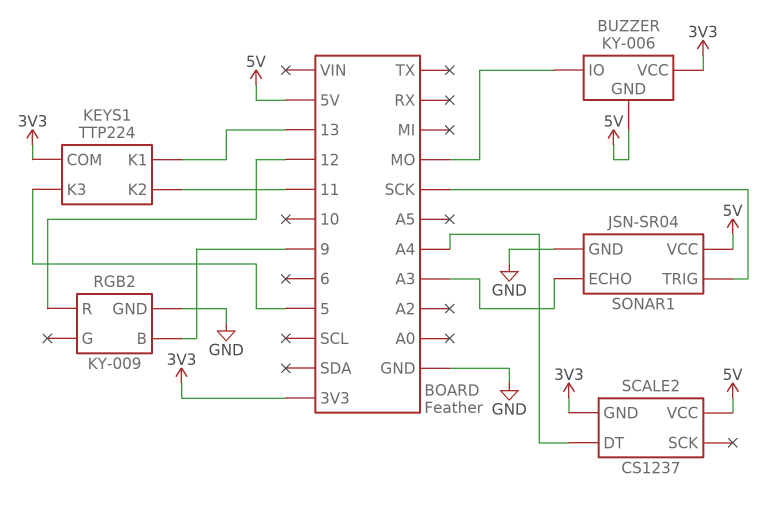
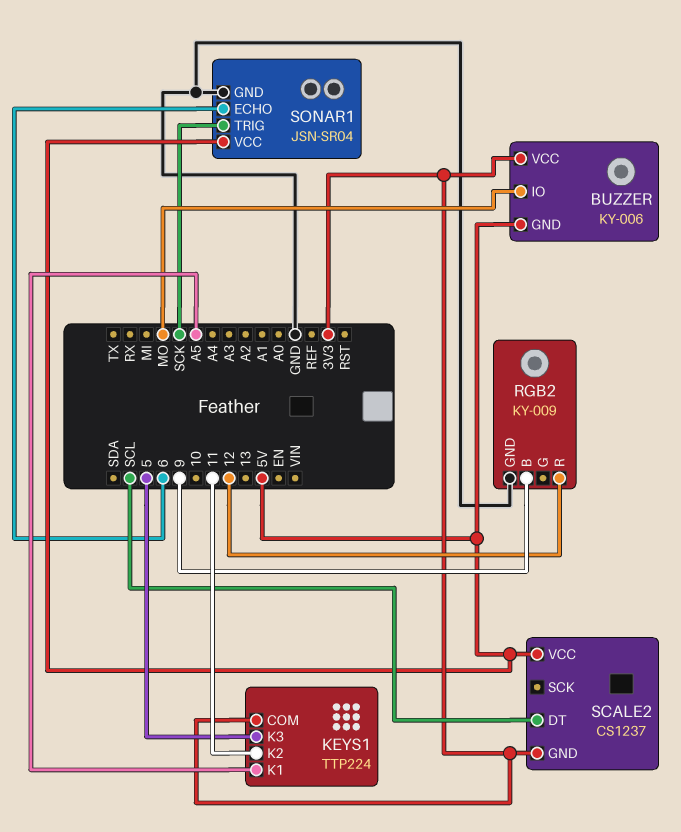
KEYS1 pin K1: 13 -> A5
SCALE2 pin DT: A4 -> SCL
SONAR1 pin ECHO: A3 -> 6

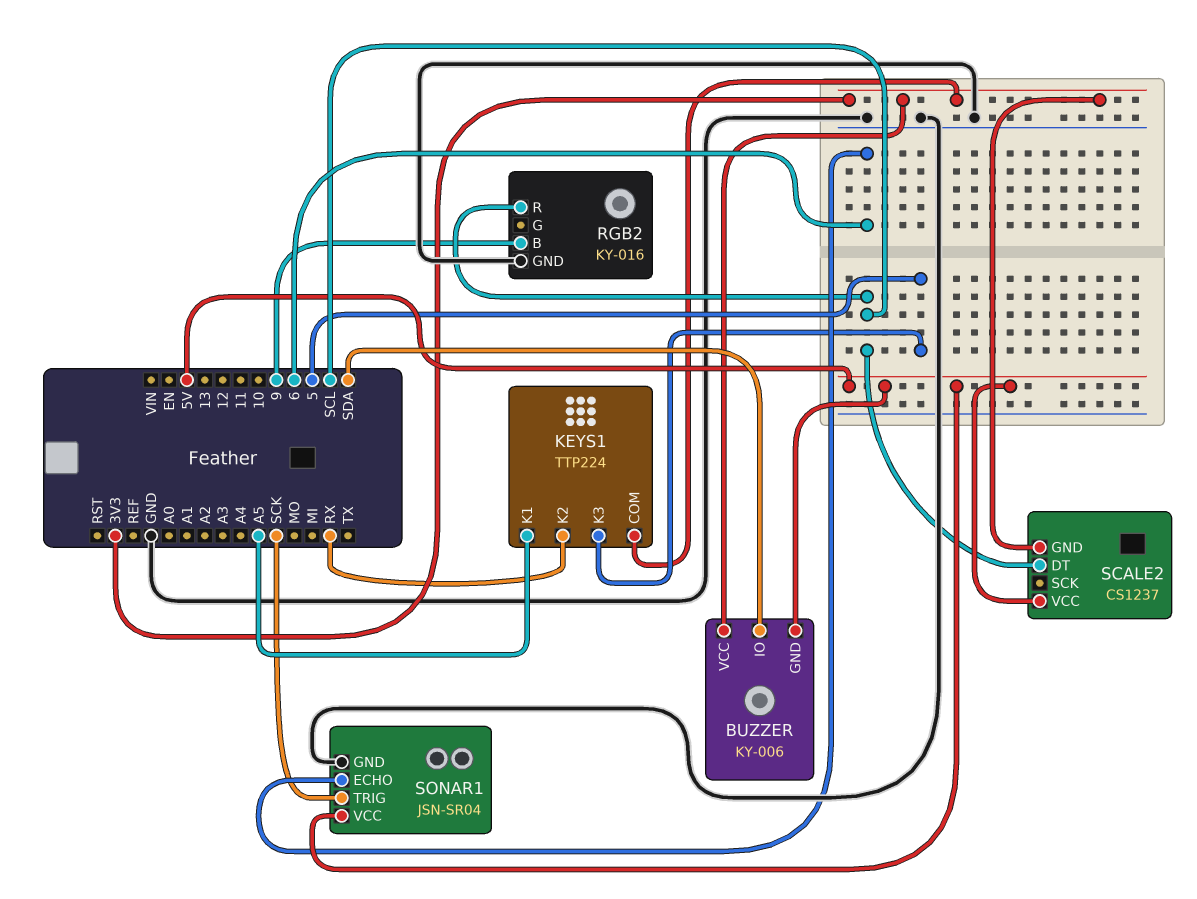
BUZZER pin IO: MO -> SDA
KEYS1 pin K2: 11 -> RX
RGB2: KY-009 -> KY-016
RGB2 pin R: 12 -> SCL

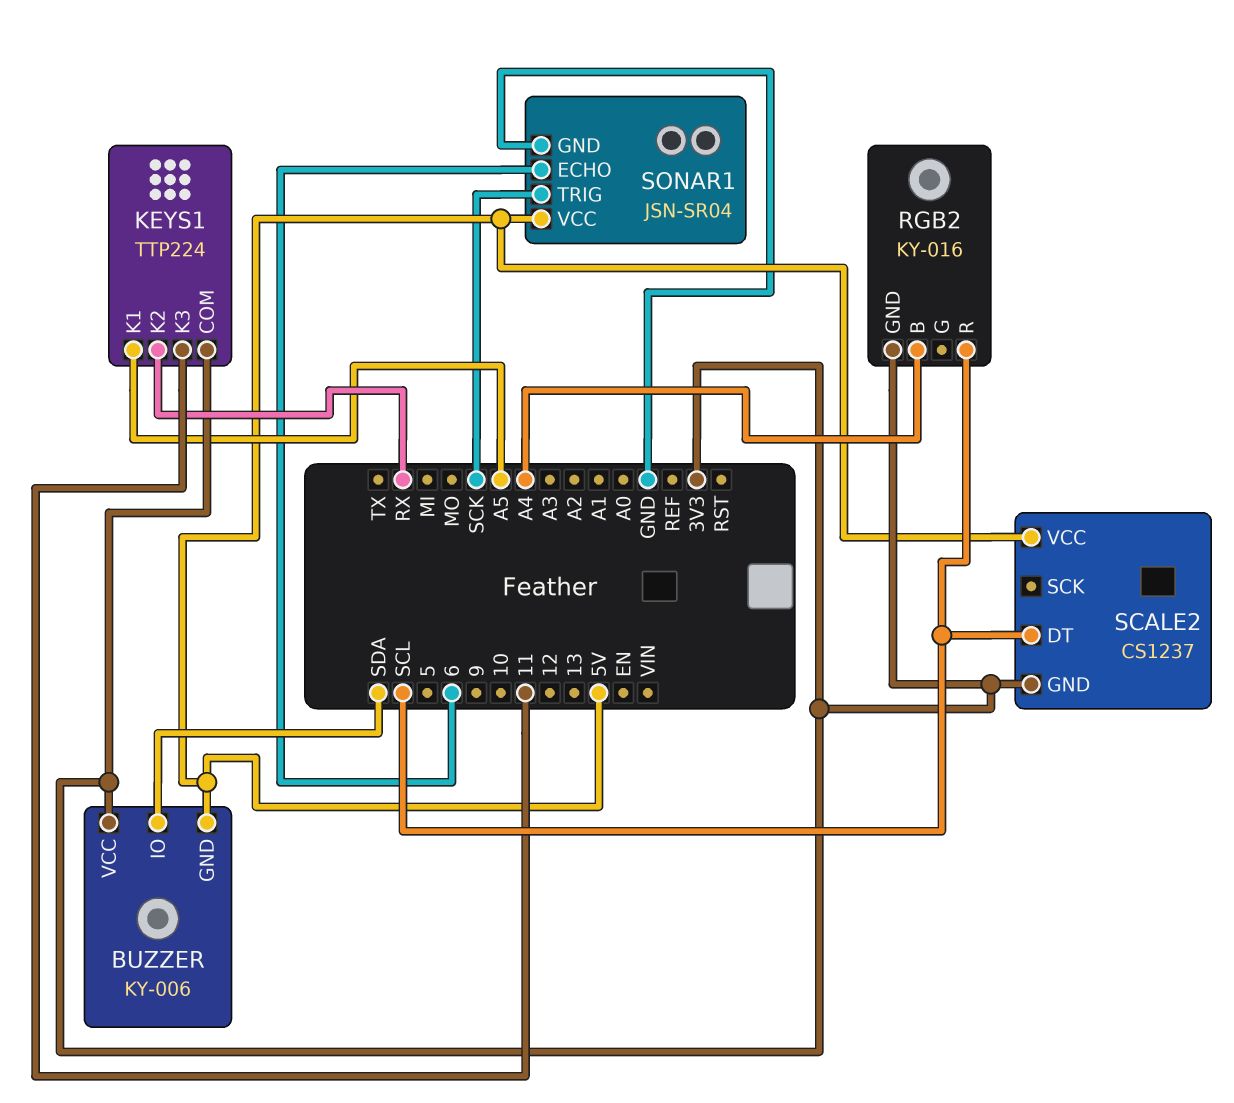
KEYS1 pin K3: 5 -> 11
RGB2 pin B: 9 -> A4
RGB2 pin GND: GND -> 3V3

